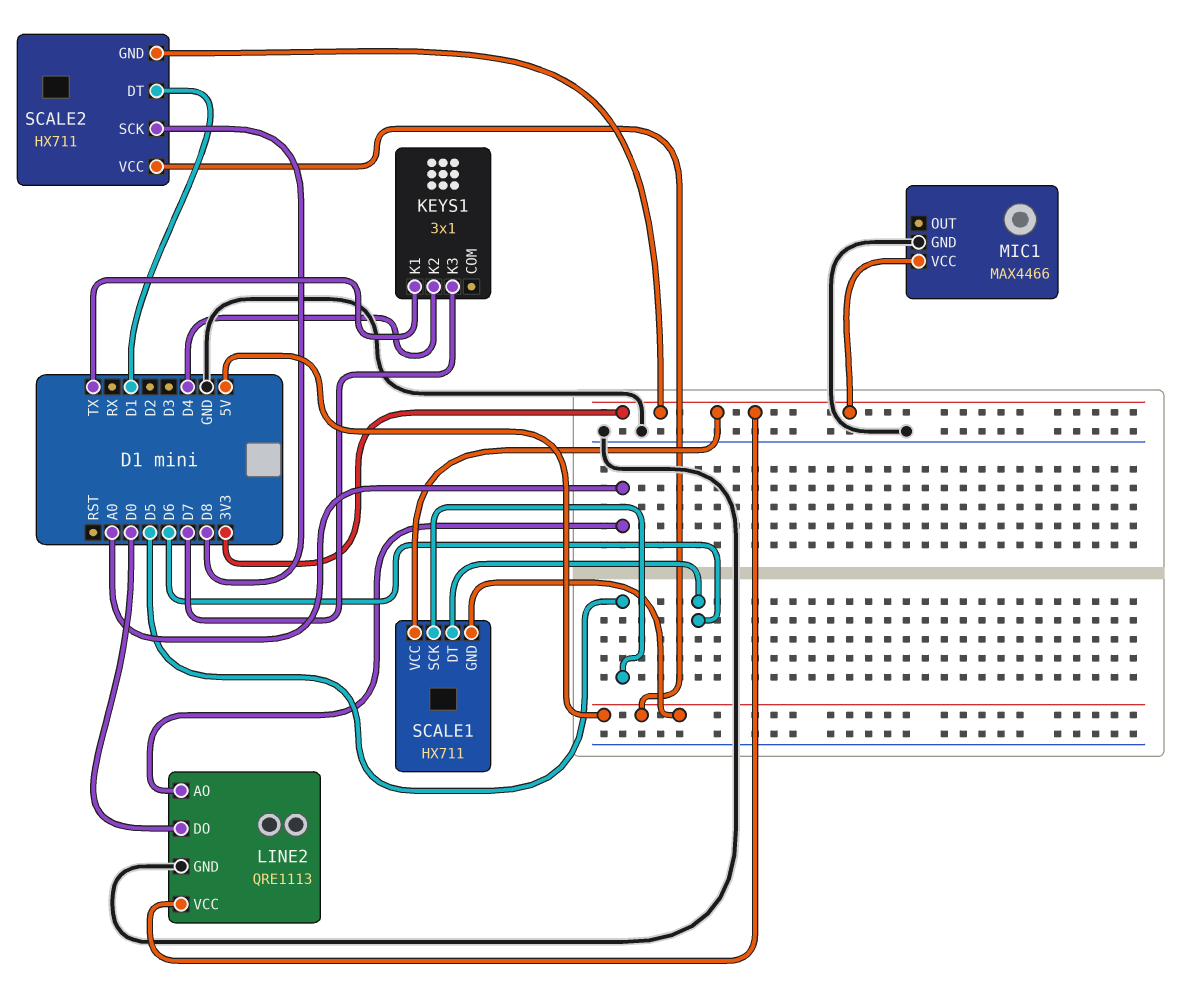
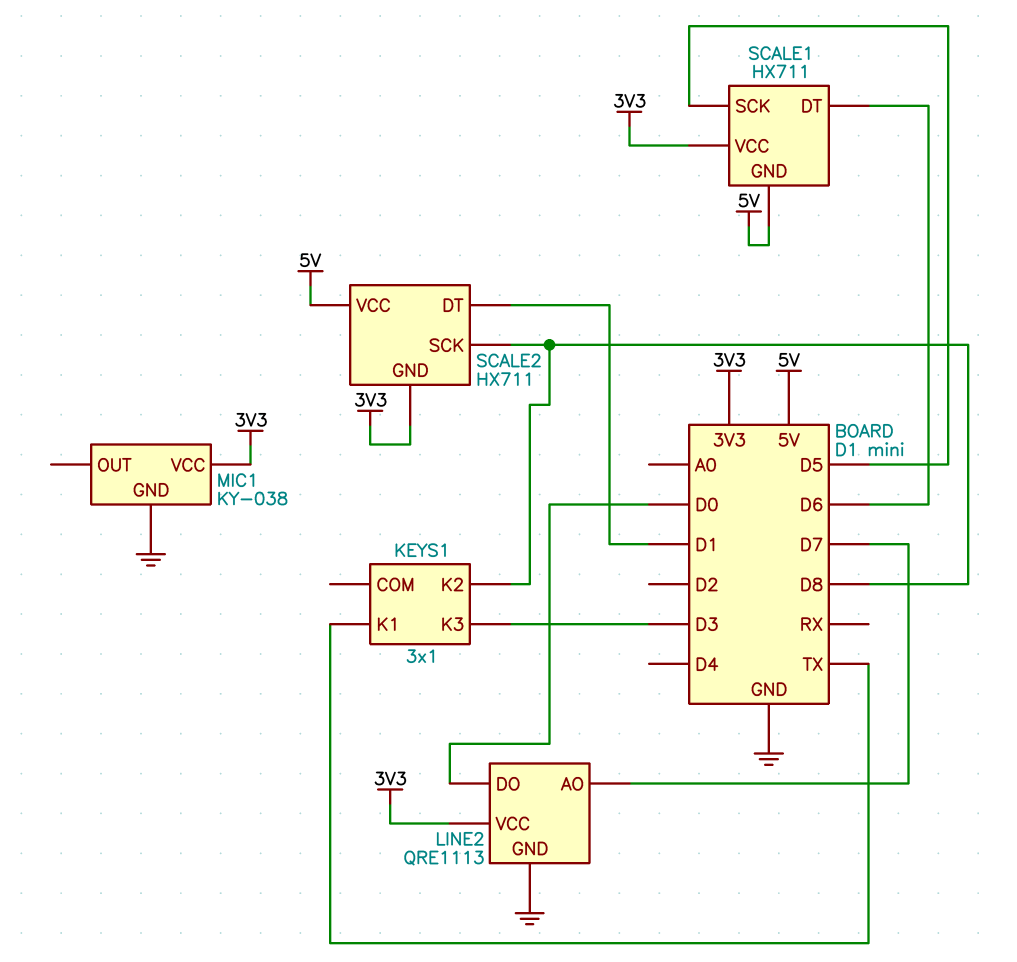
KEYS1 pin K2: D4 -> D8
KEYS1 pin K3: D7 -> D3
LINE2 pin AO: A0 -> D7
MIC1: MAX4466 -> KY-038

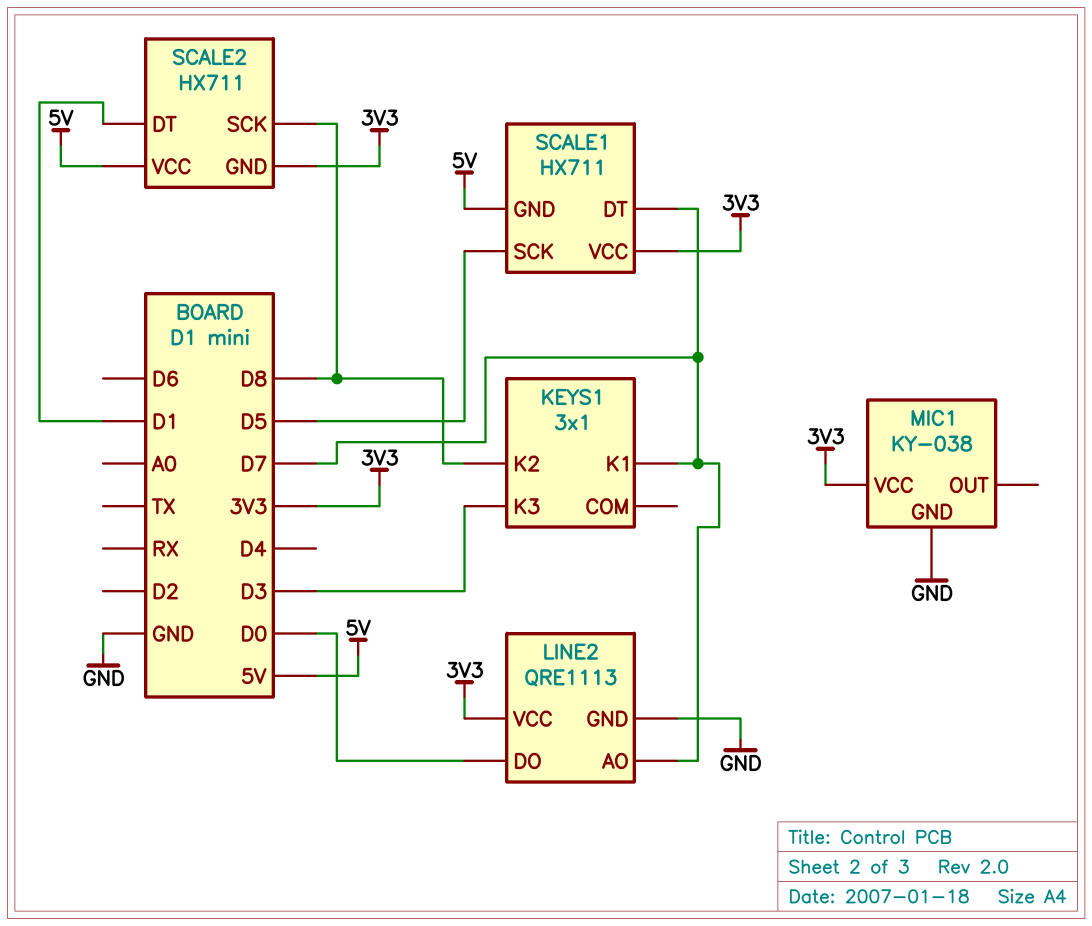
KEYS1 pin K1: TX -> D7
SCALE1 pin DT: D6 -> D7

